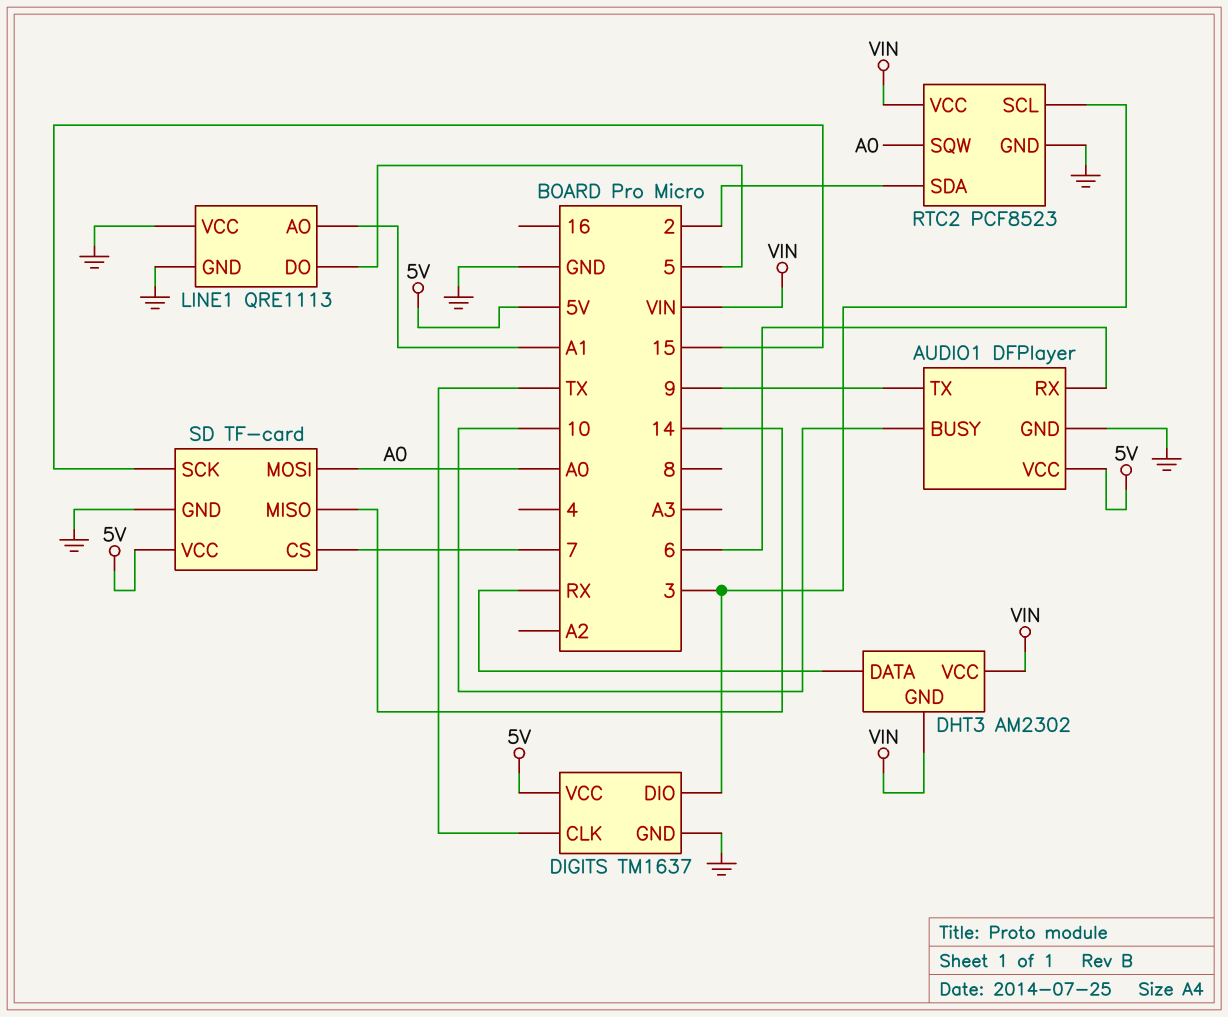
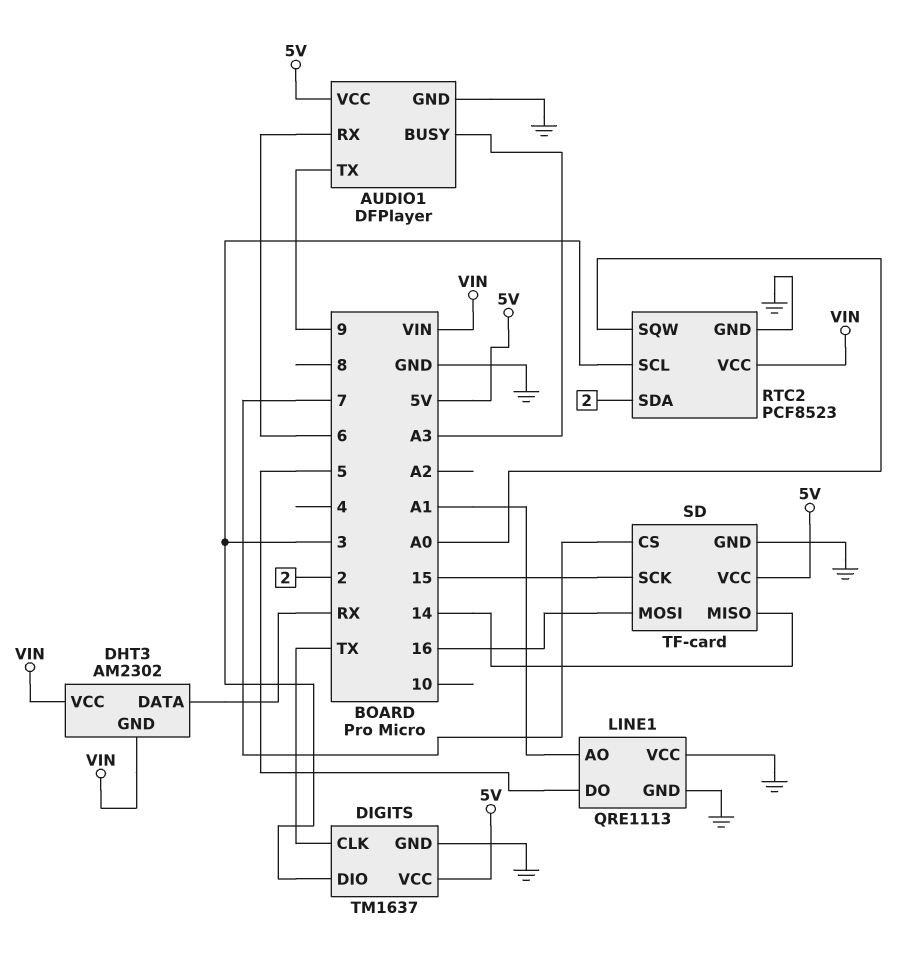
AUDIO1 pin BUSY: 10 -> A3
SD pin MOSI: A0 -> 16

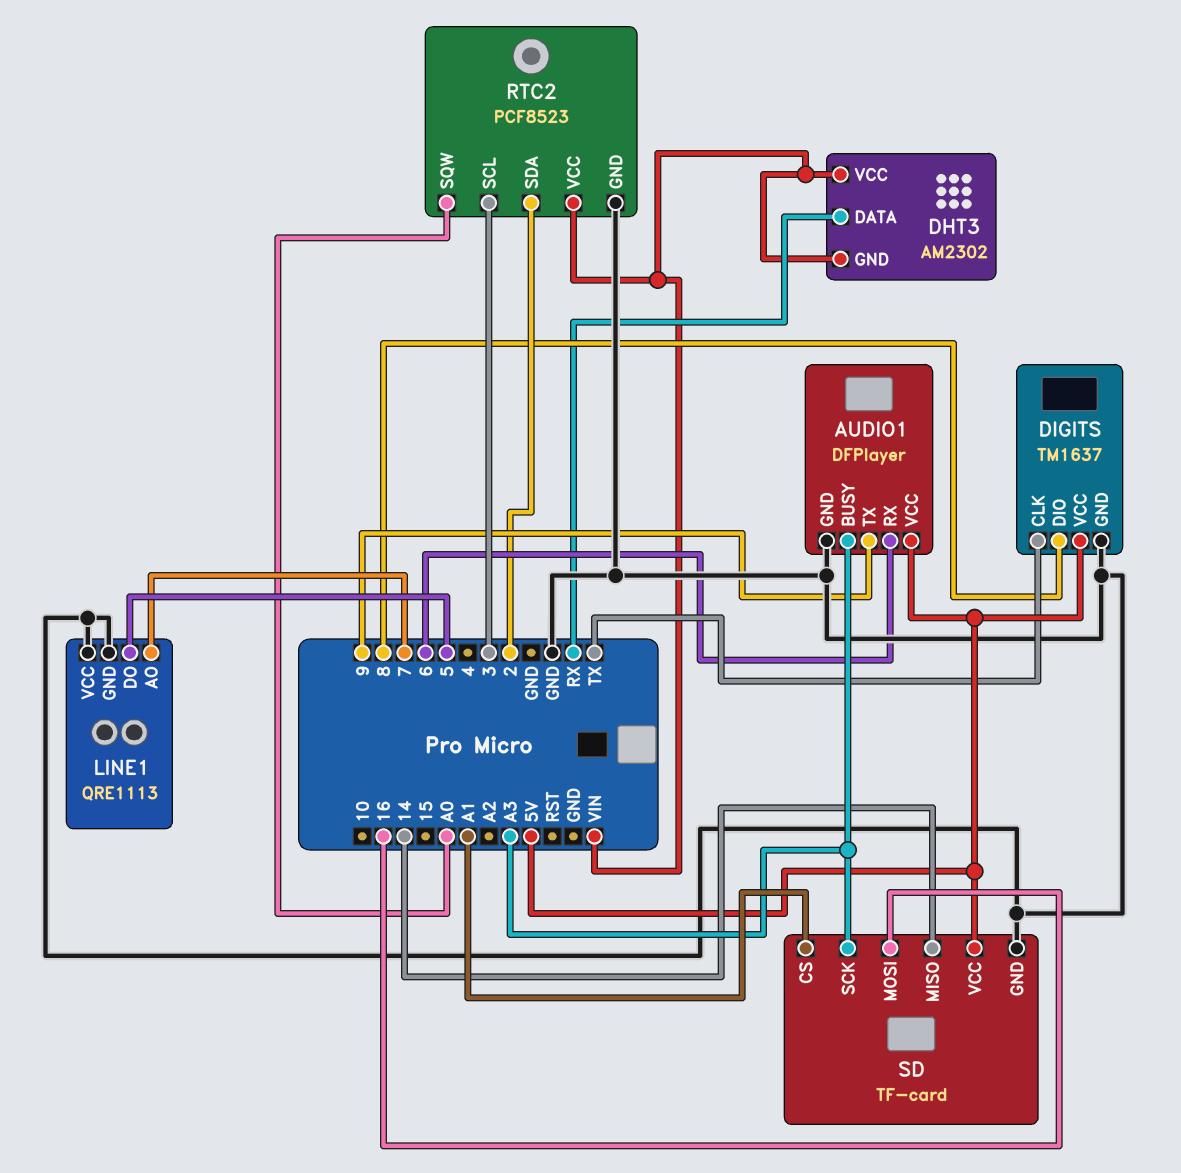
DIGITS pin DIO: 3 -> 8
LINE1 pin AO: A1 -> 7
SD pin CS: 7 -> A1
SD pin SCK: 15 -> A3

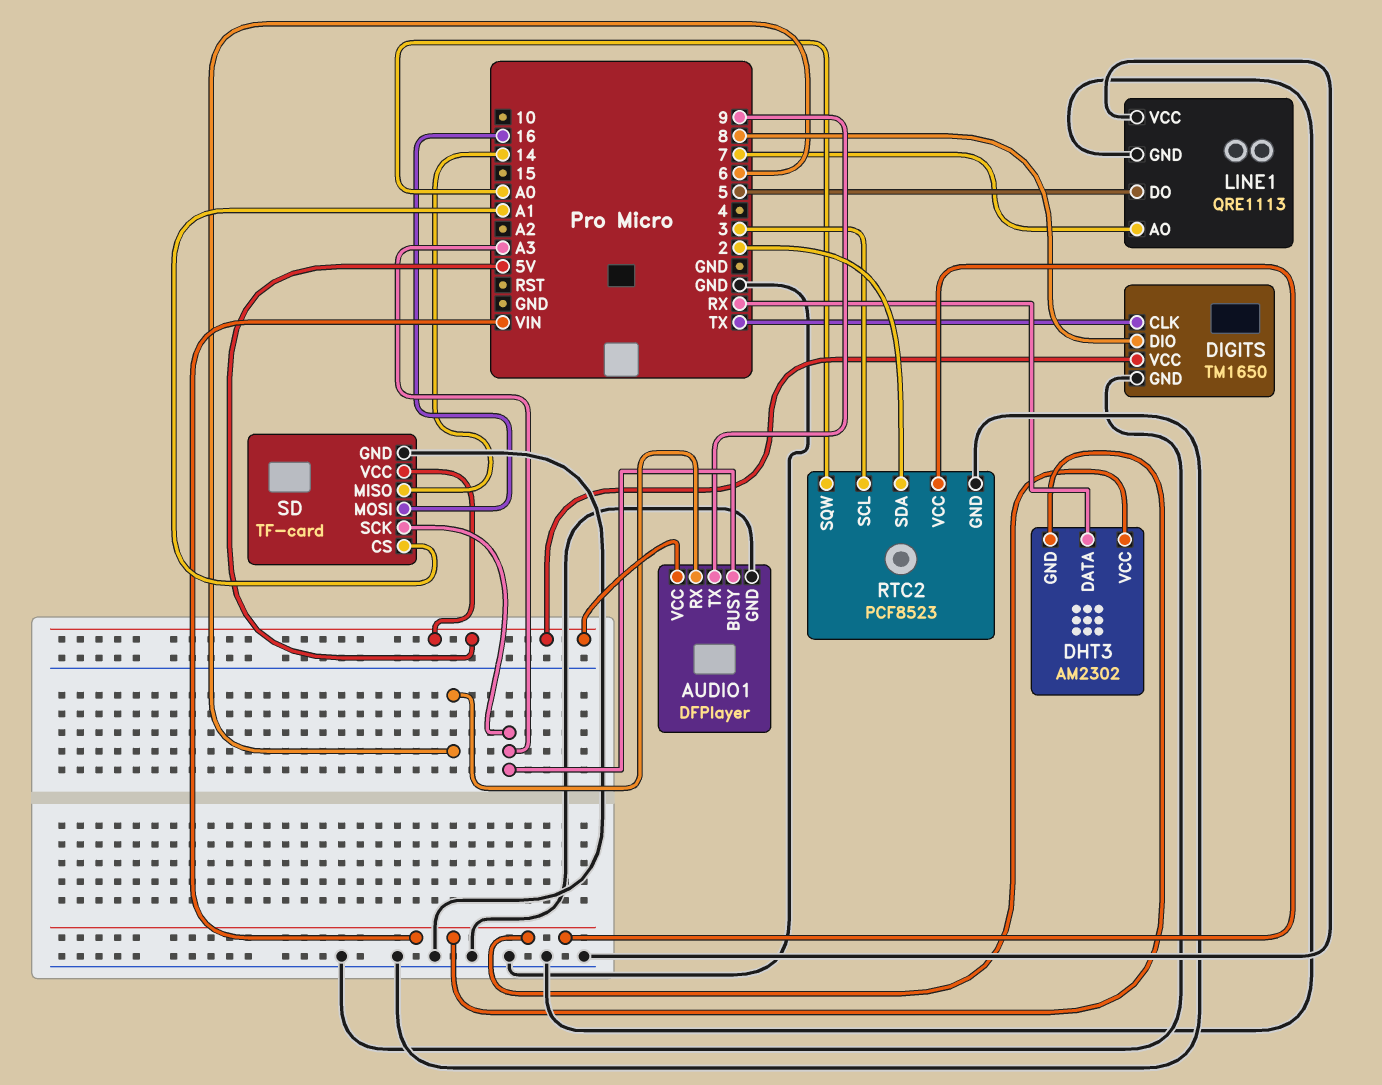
DIGITS: TM1637 -> TM1650

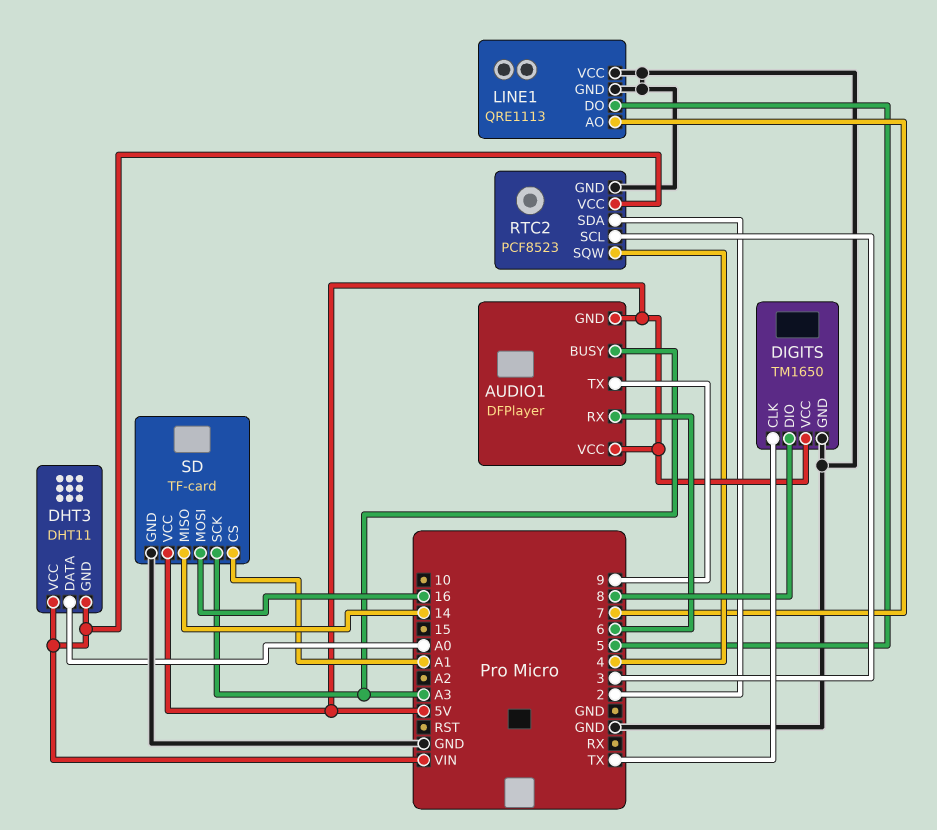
AUDIO1 pin GND: GND -> 5V
DHT3: AM2302 -> DHT11
DHT3 pin DATA: RX -> A0
RTC2 pin SQW: A0 -> 4

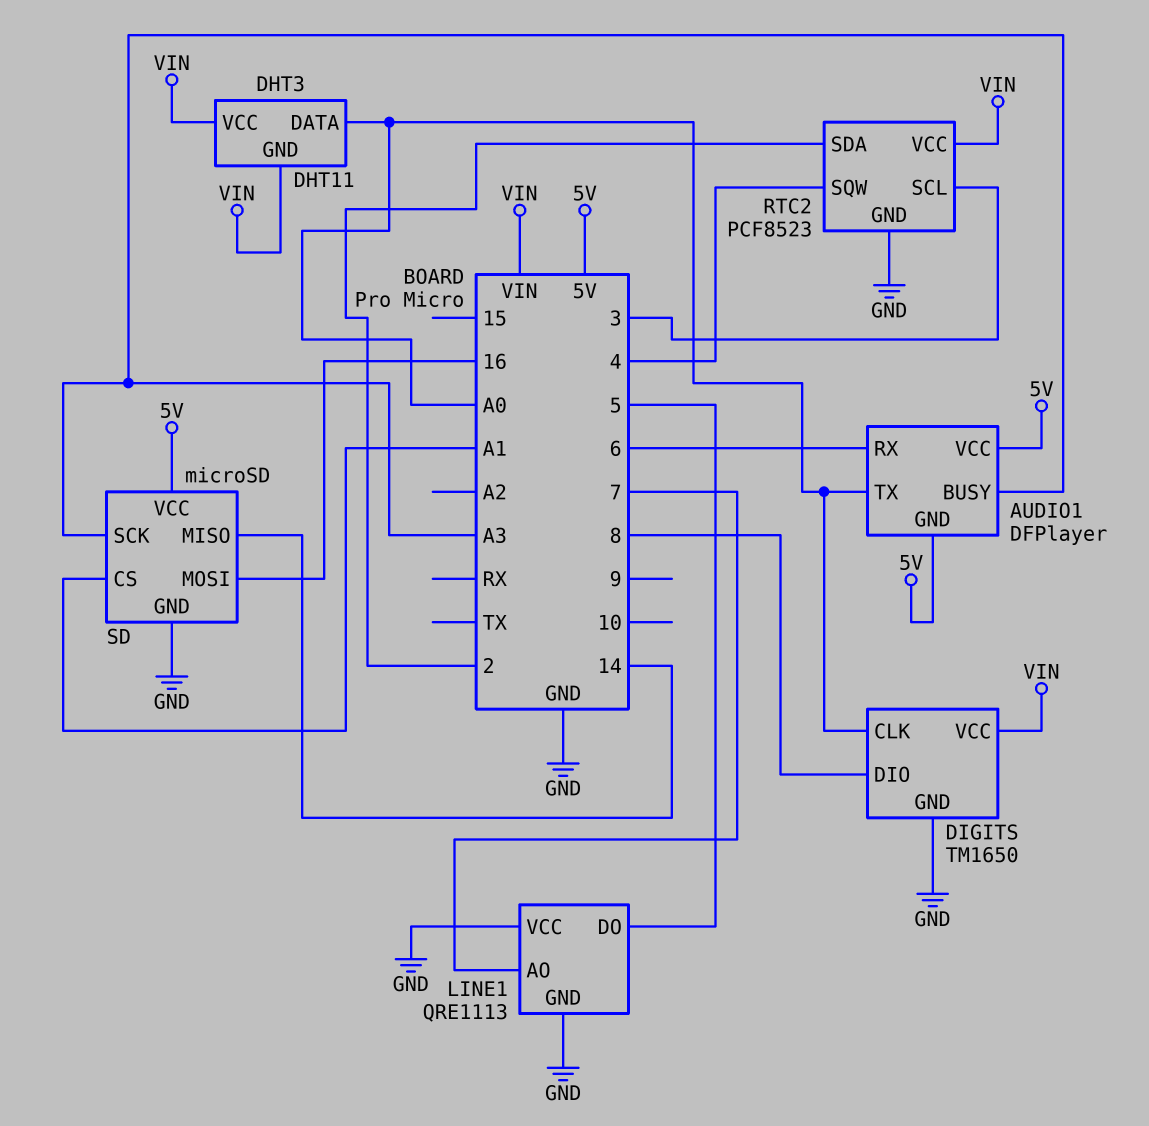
AUDIO1 pin TX: 9 -> A0
DIGITS pin CLK: TX -> A0
DIGITS pin VCC: 5V -> VIN
SD: TF-card -> microSD

